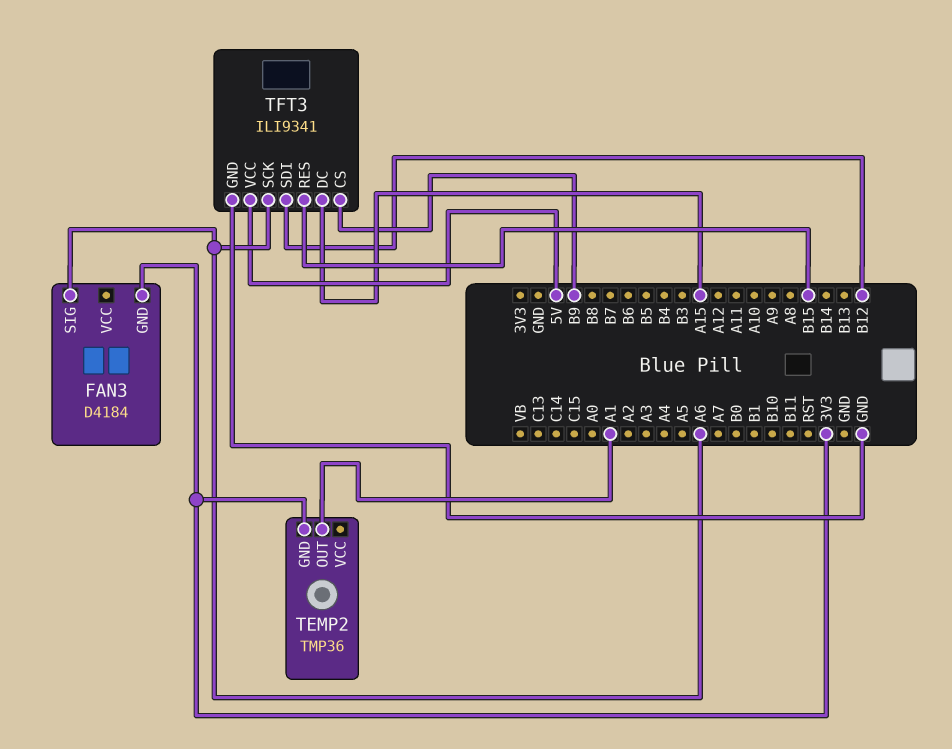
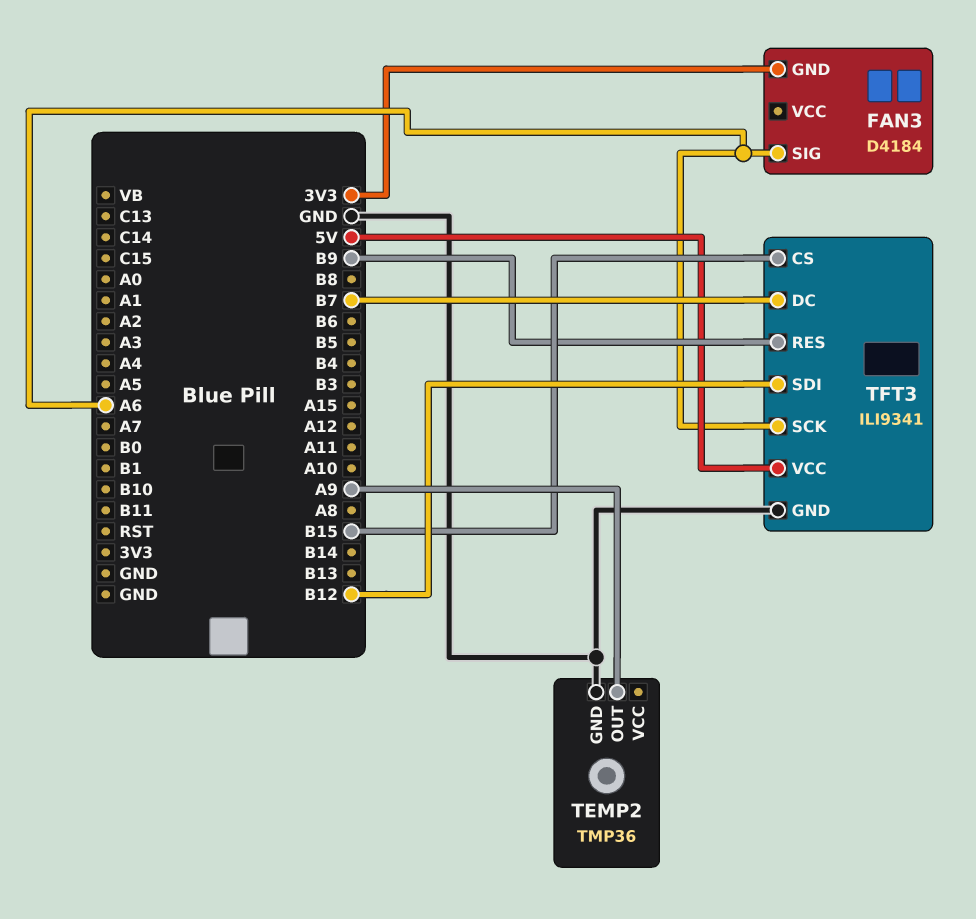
TEMP2 pin GND: 3V3 -> GND
TEMP2 pin OUT: A1 -> A9
TFT3 pin CS: B9 -> B15
TFT3 pin DC: A15 -> B7
TFT3 pin RES: B15 -> B9

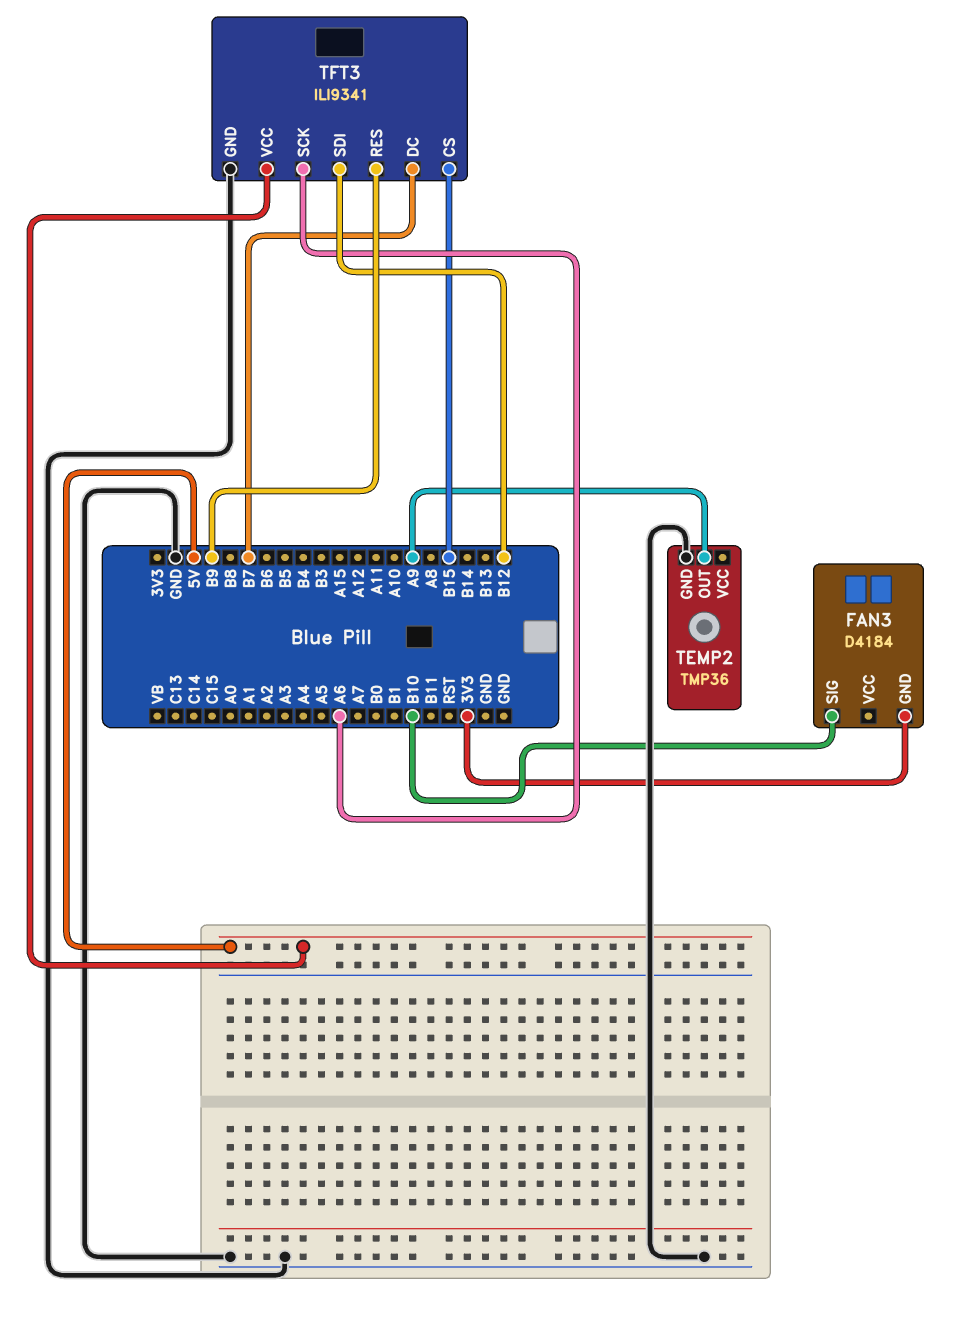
FAN3 pin SIG: A6 -> B10

